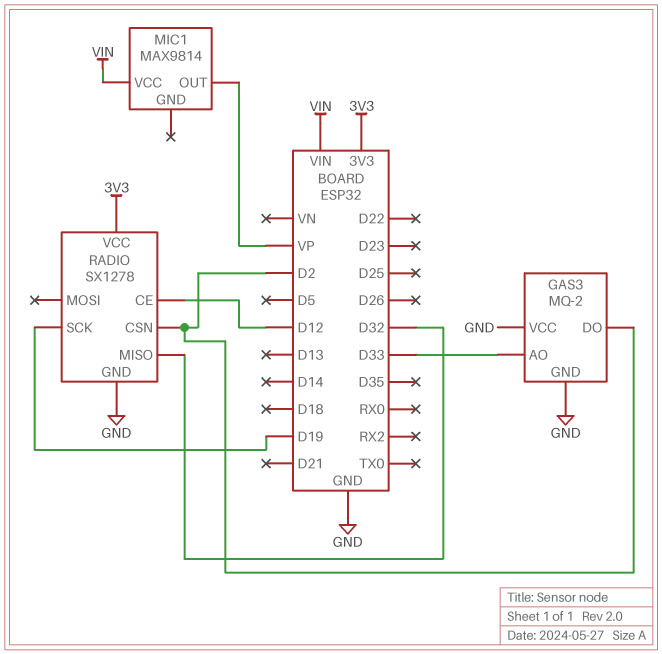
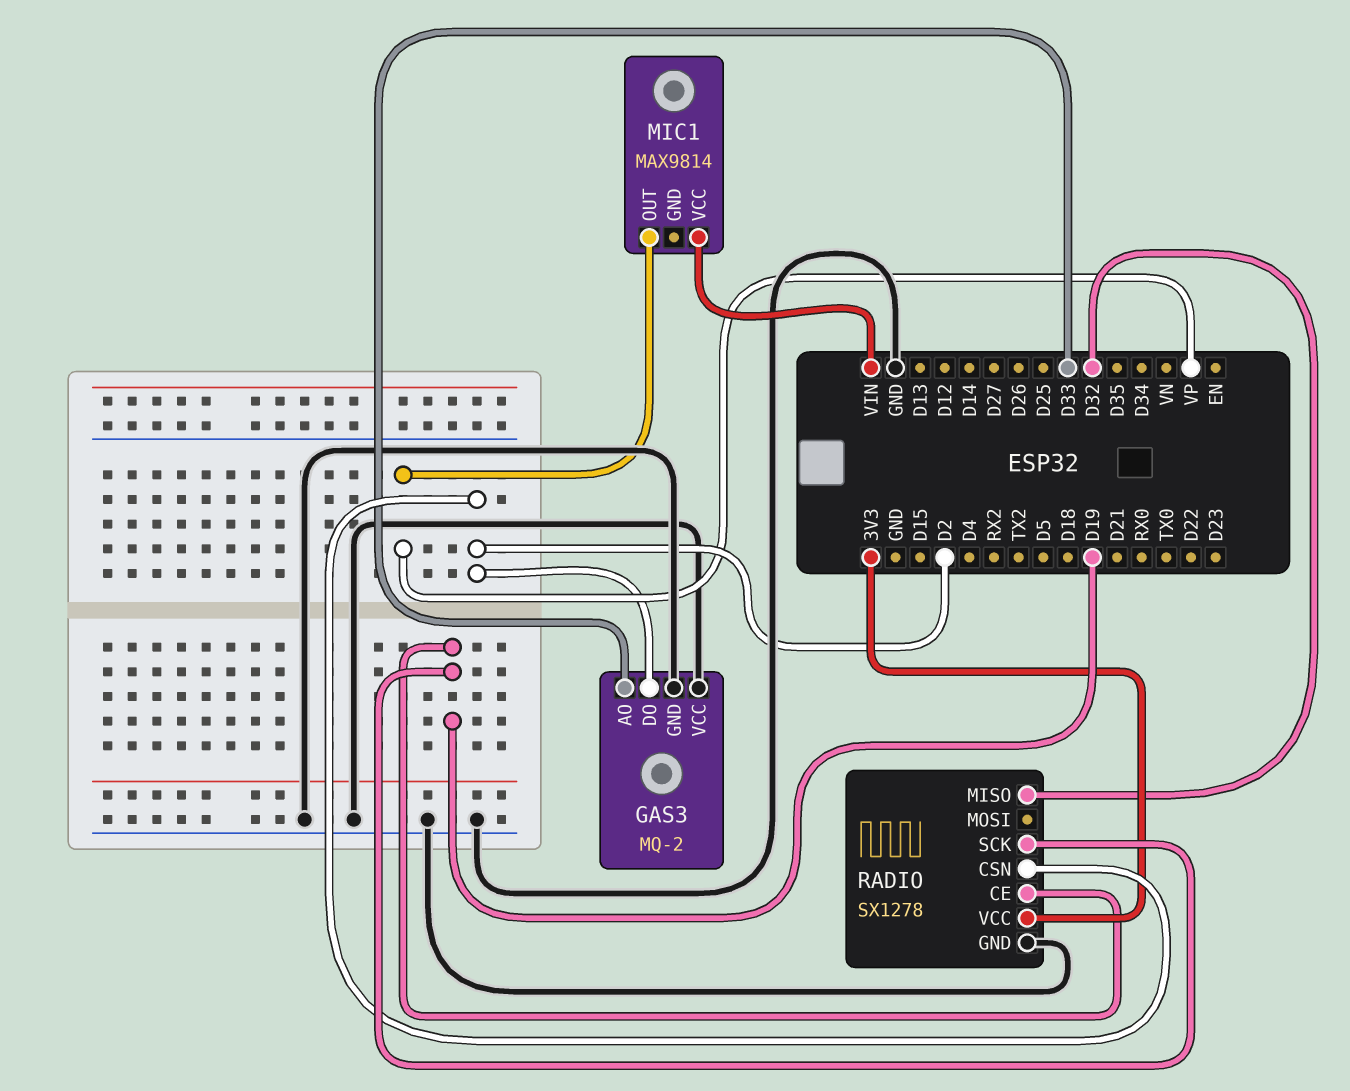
RADIO pin CE: D12 -> D19

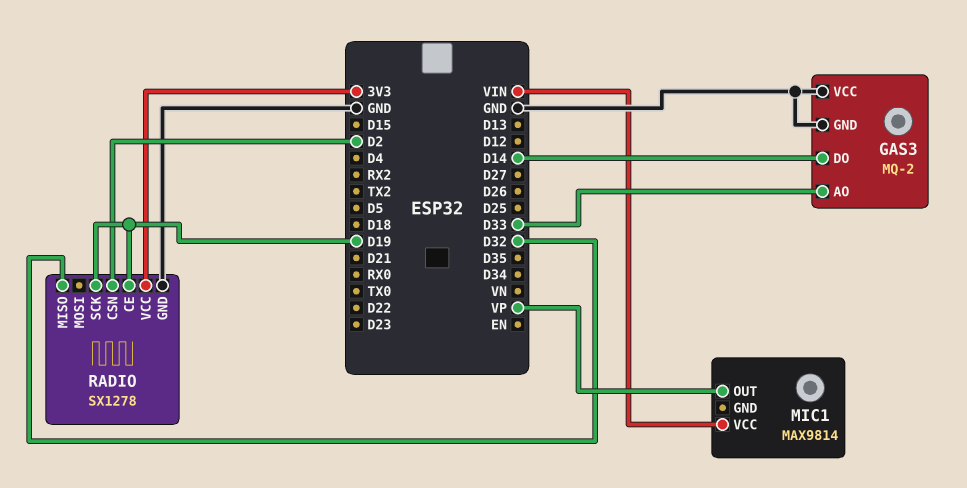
GAS3 pin DO: D2 -> D14

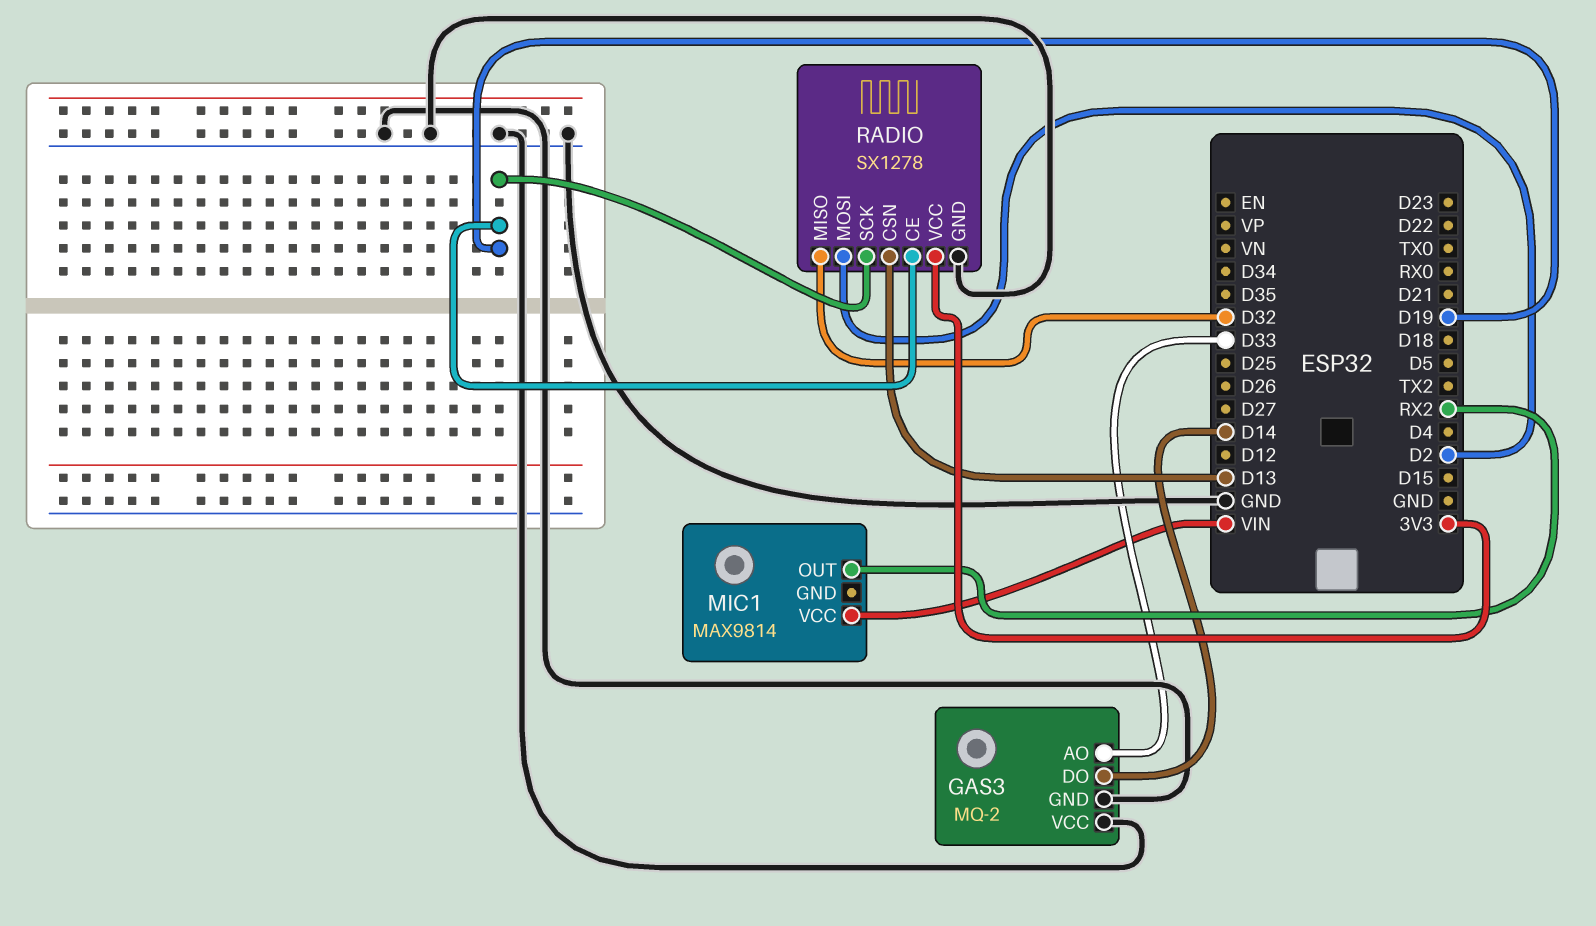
MIC1 pin OUT: VP -> RX2
RADIO pin CSN: D2 -> D13
RADIO pin MOSI: none -> D2

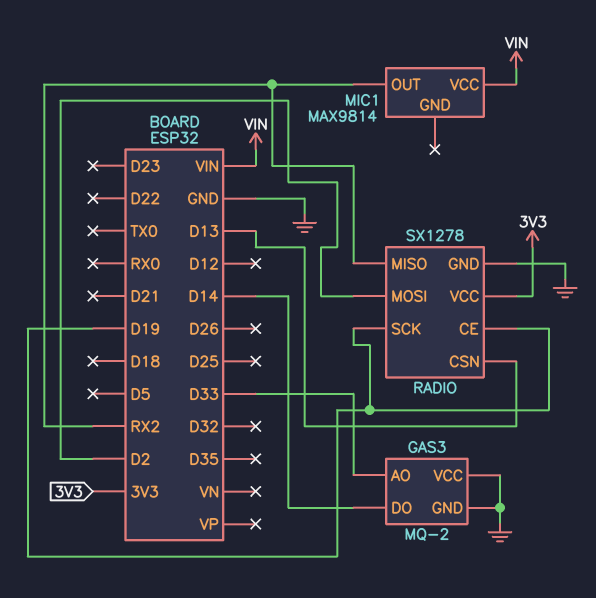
RADIO pin MISO: D32 -> RX2

